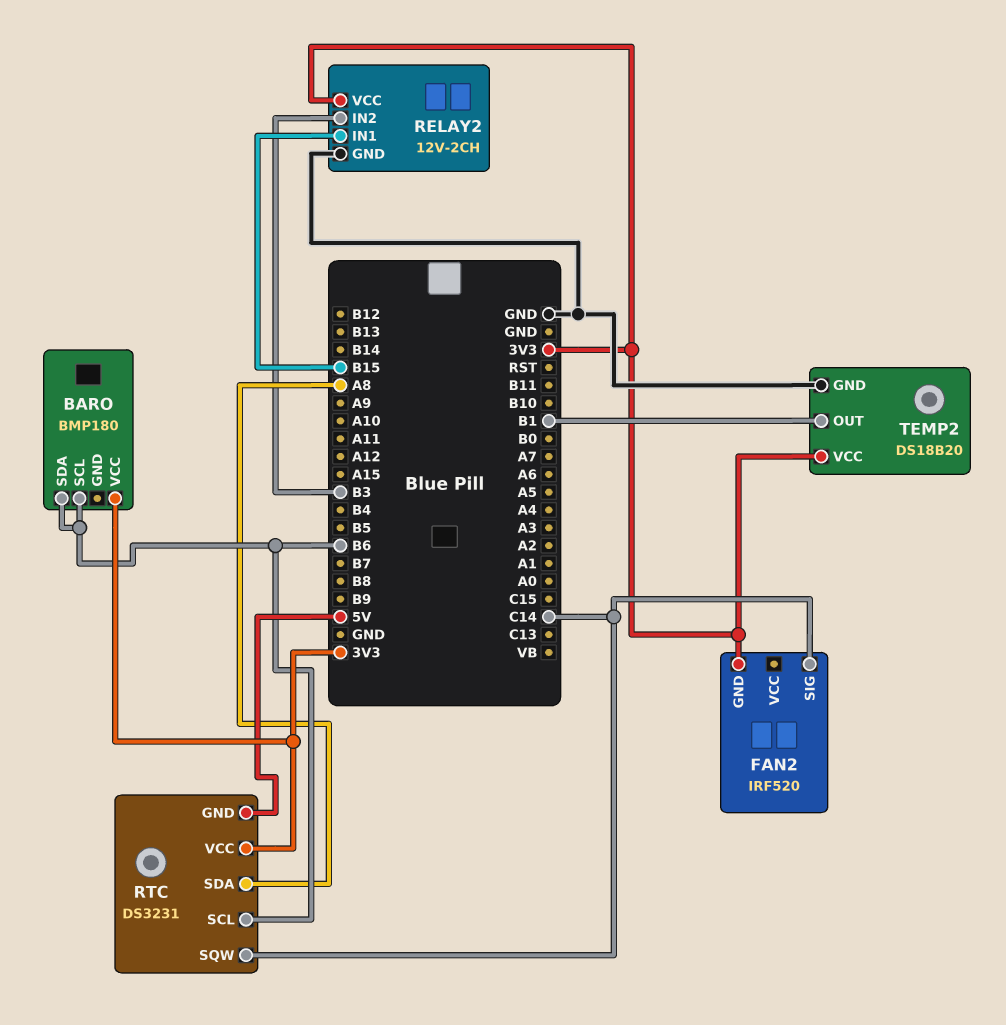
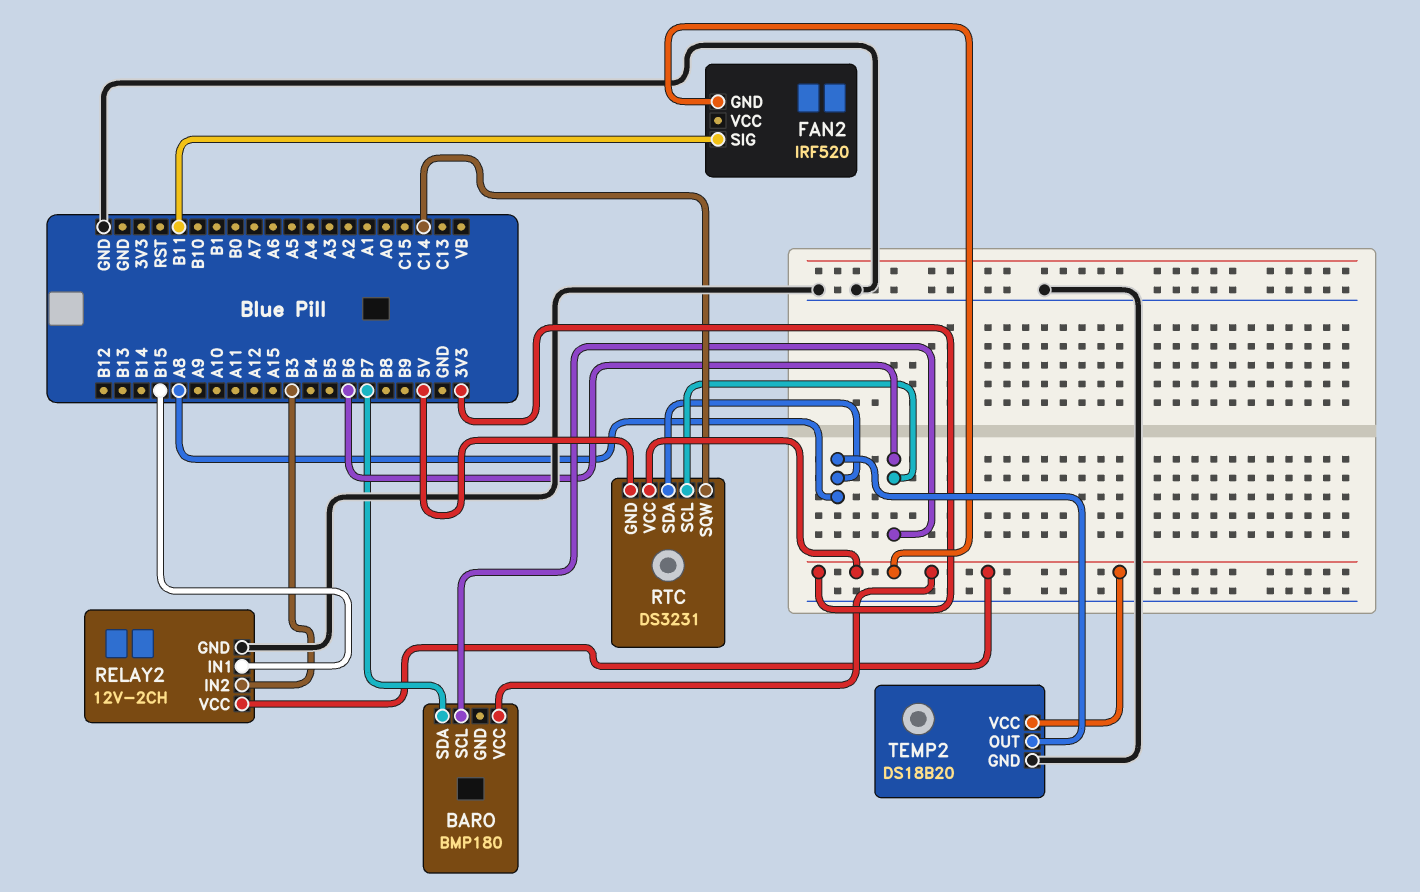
BARO pin SDA: B6 -> B7
FAN2 pin SIG: C14 -> B11
TEMP2 pin OUT: B1 -> A8

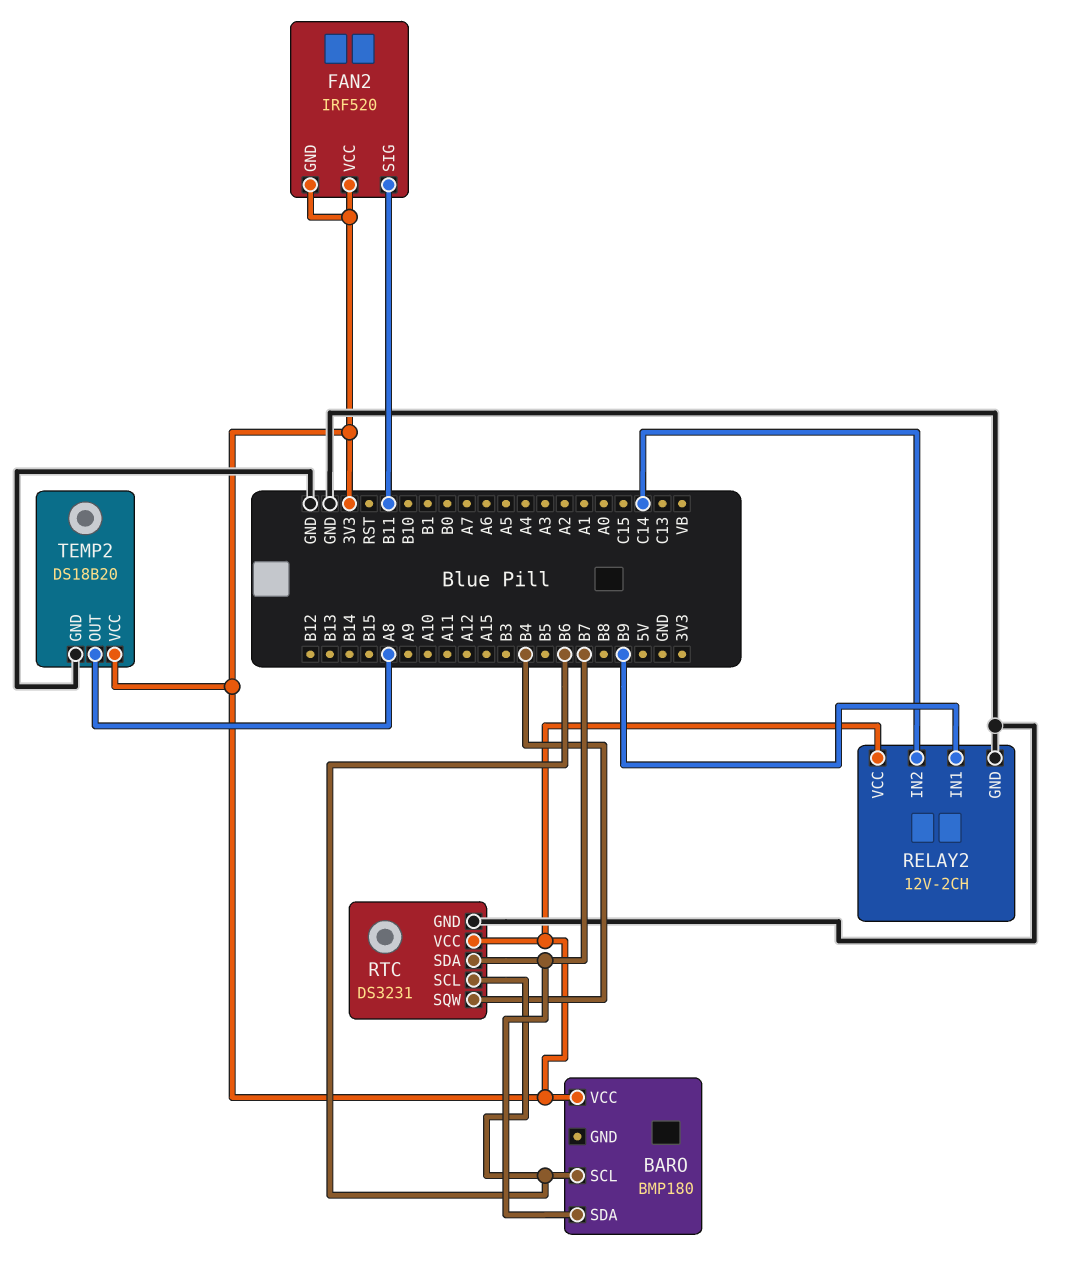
FAN2 pin VCC: none -> 3V3
RELAY2 pin IN1: B15 -> B9
RELAY2 pin IN2: B3 -> C14
RTC pin GND: 5V -> GND
RTC pin SDA: A8 -> B7
RTC pin SQW: C14 -> B4

